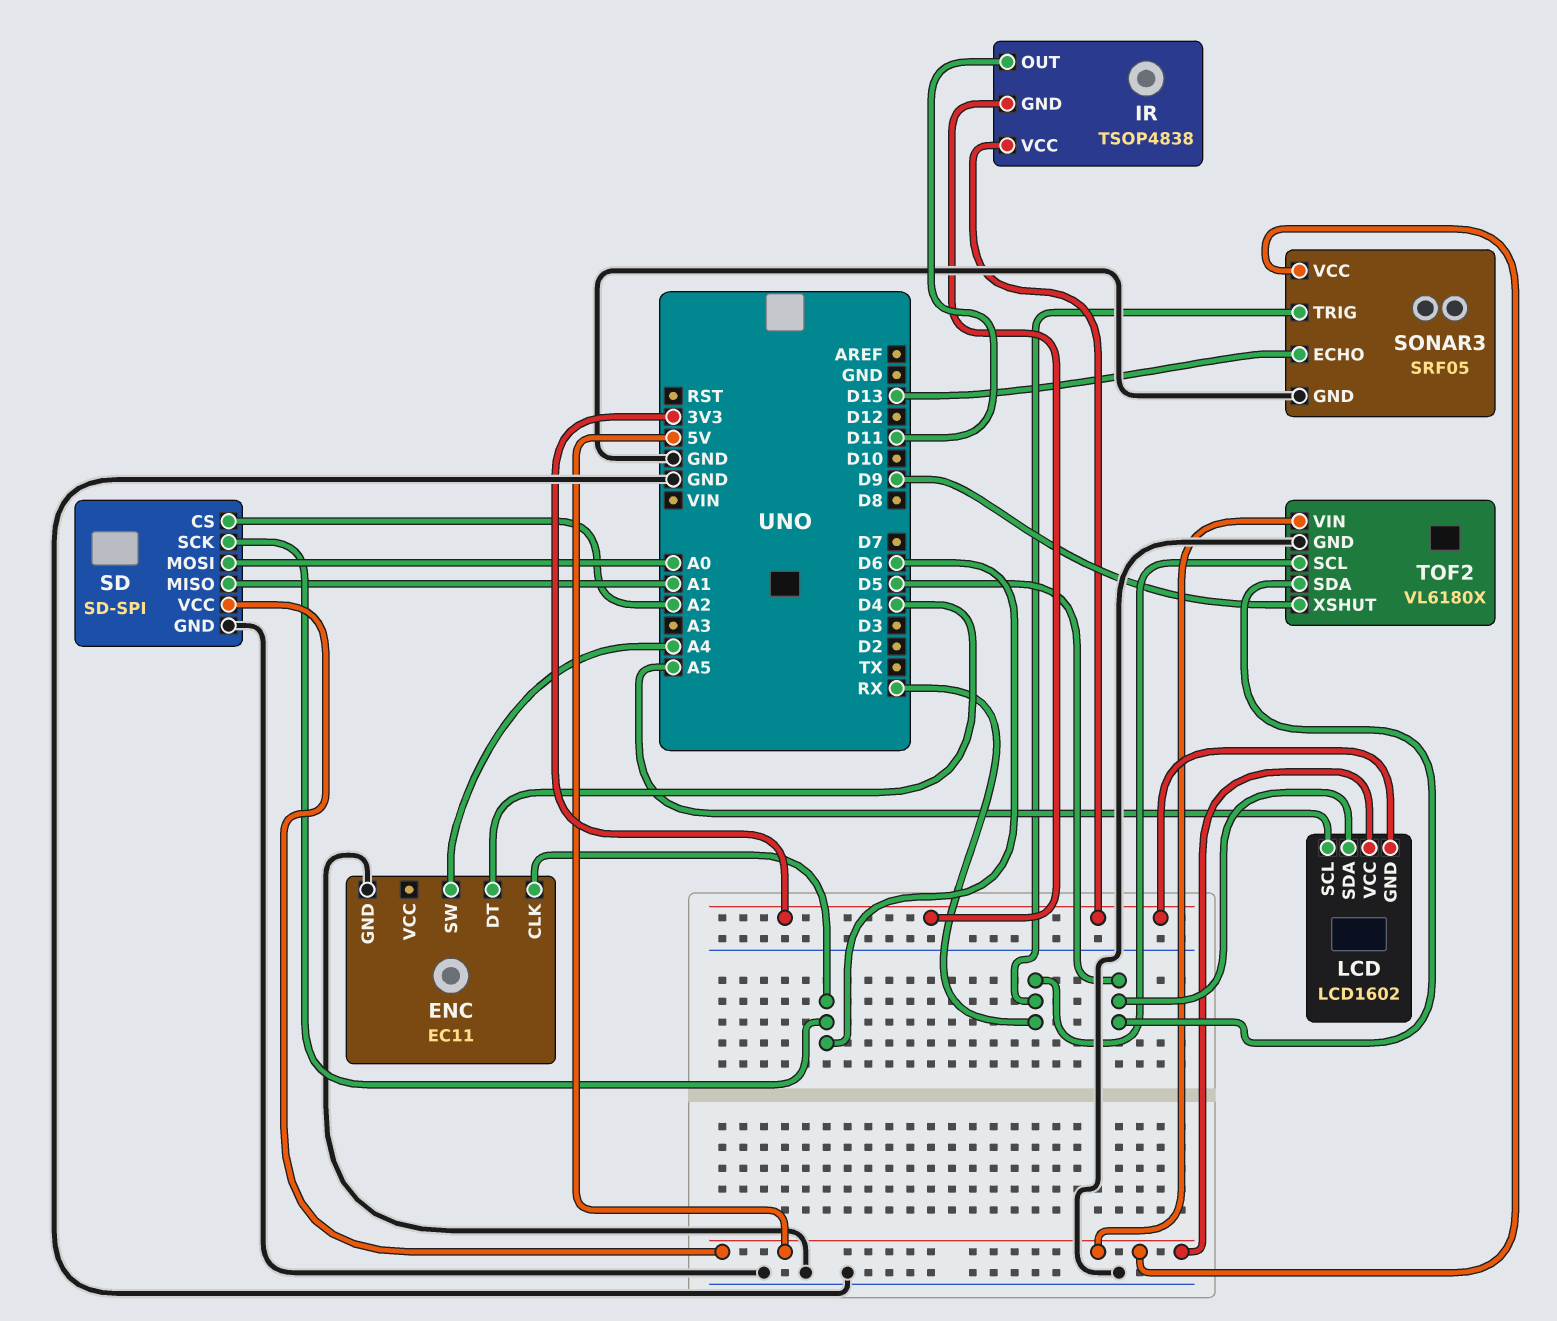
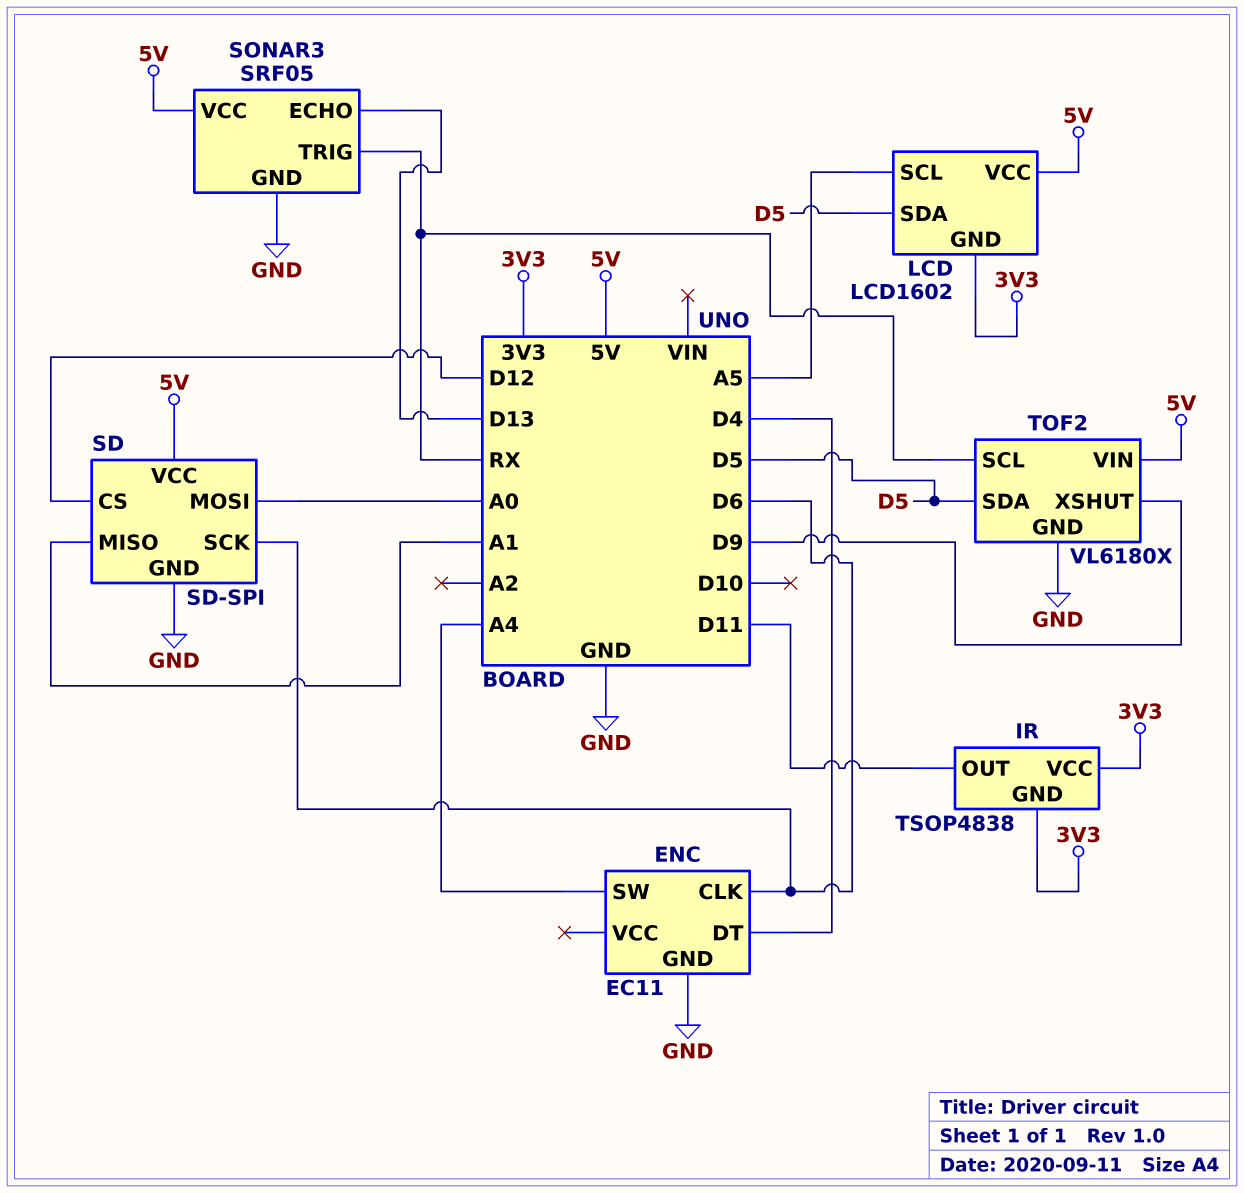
SD pin CS: A2 -> D12

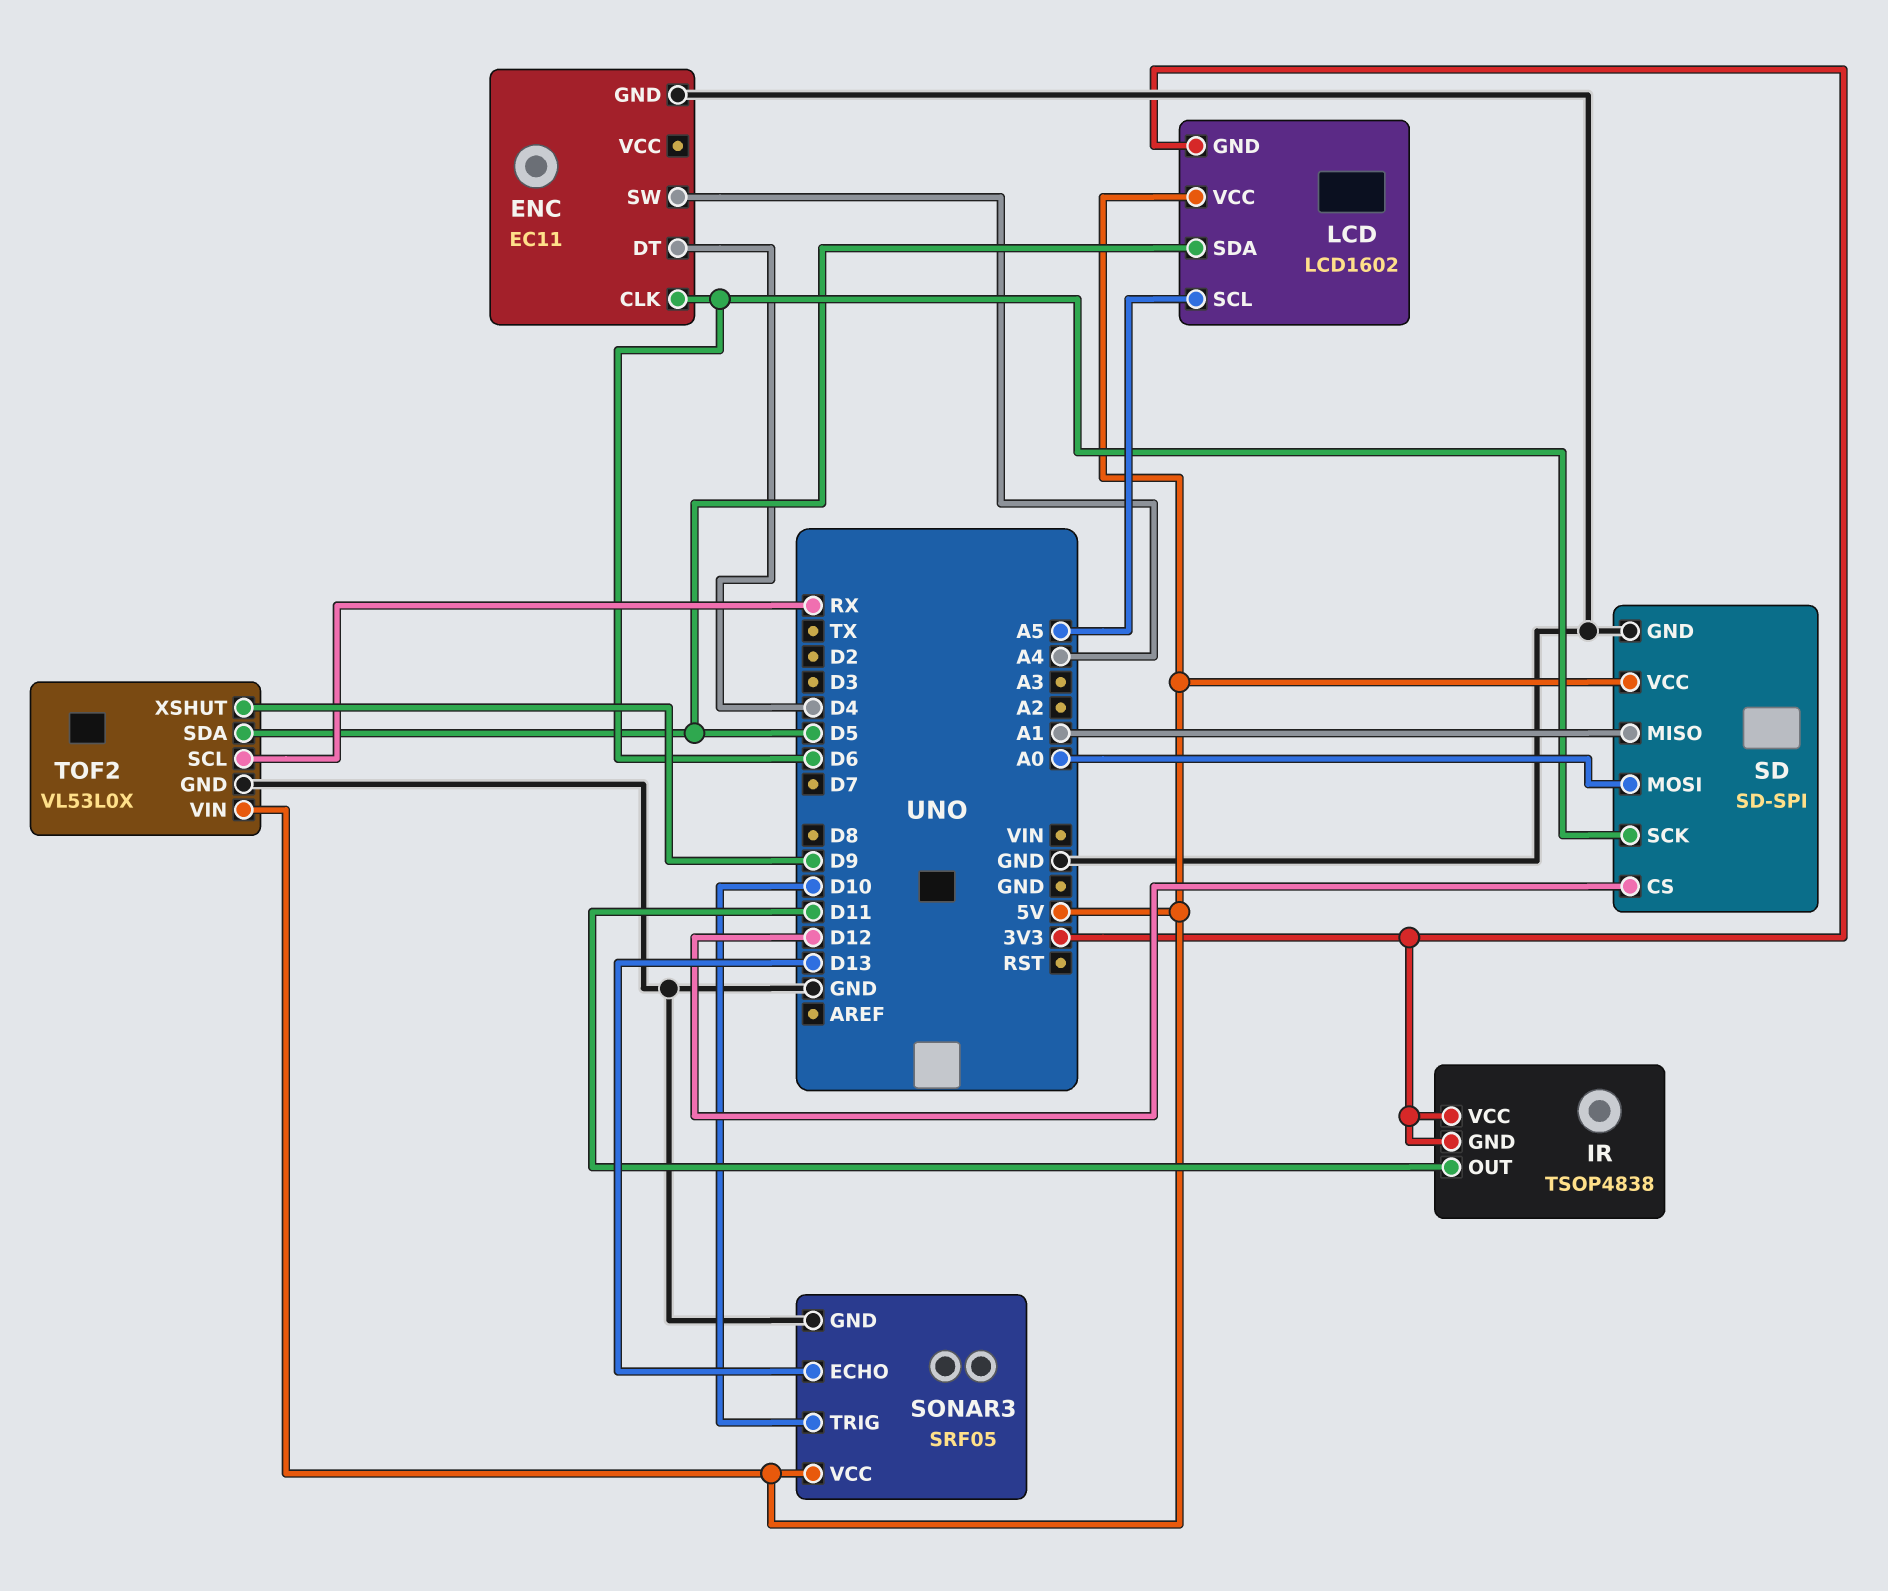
SONAR3 pin TRIG: RX -> D10
TOF2: VL6180X -> VL53L0X

